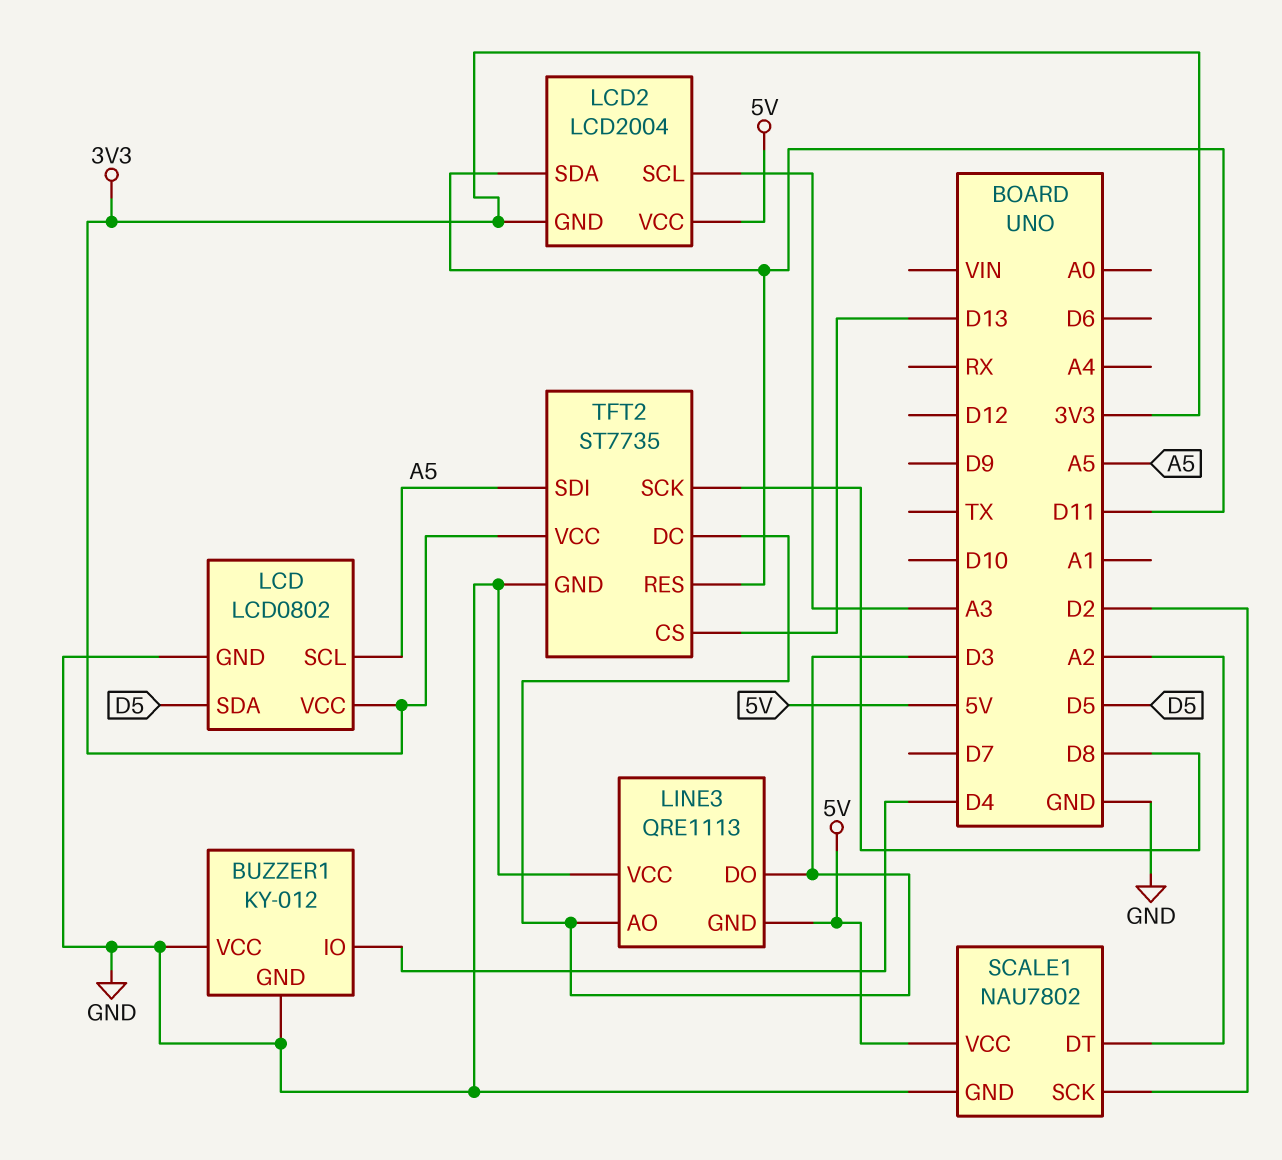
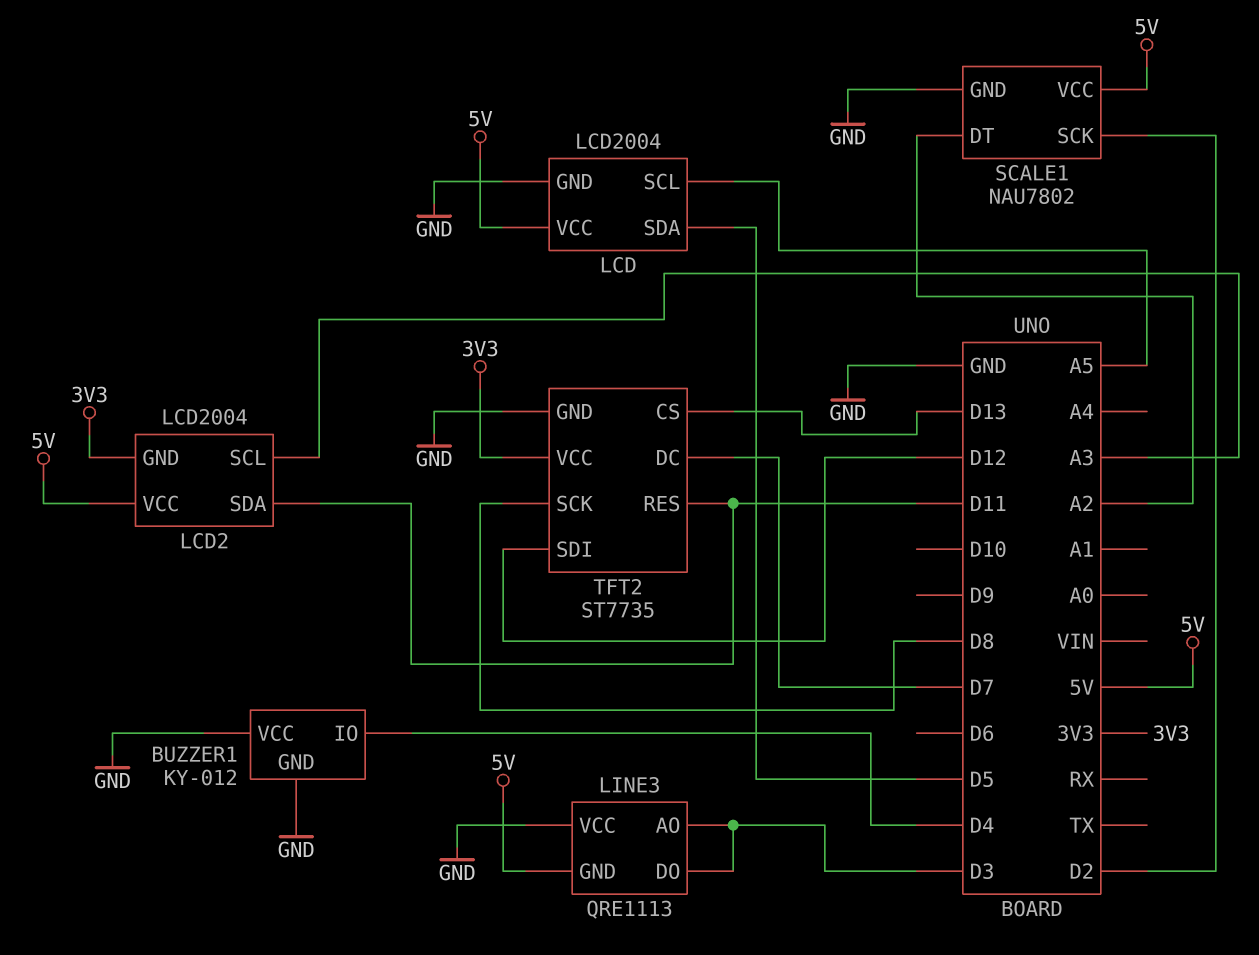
LCD: LCD0802 -> LCD2004
LCD pin VCC: 3V3 -> 5V
TFT2 pin DC: D3 -> D7
TFT2 pin SDI: A5 -> D12

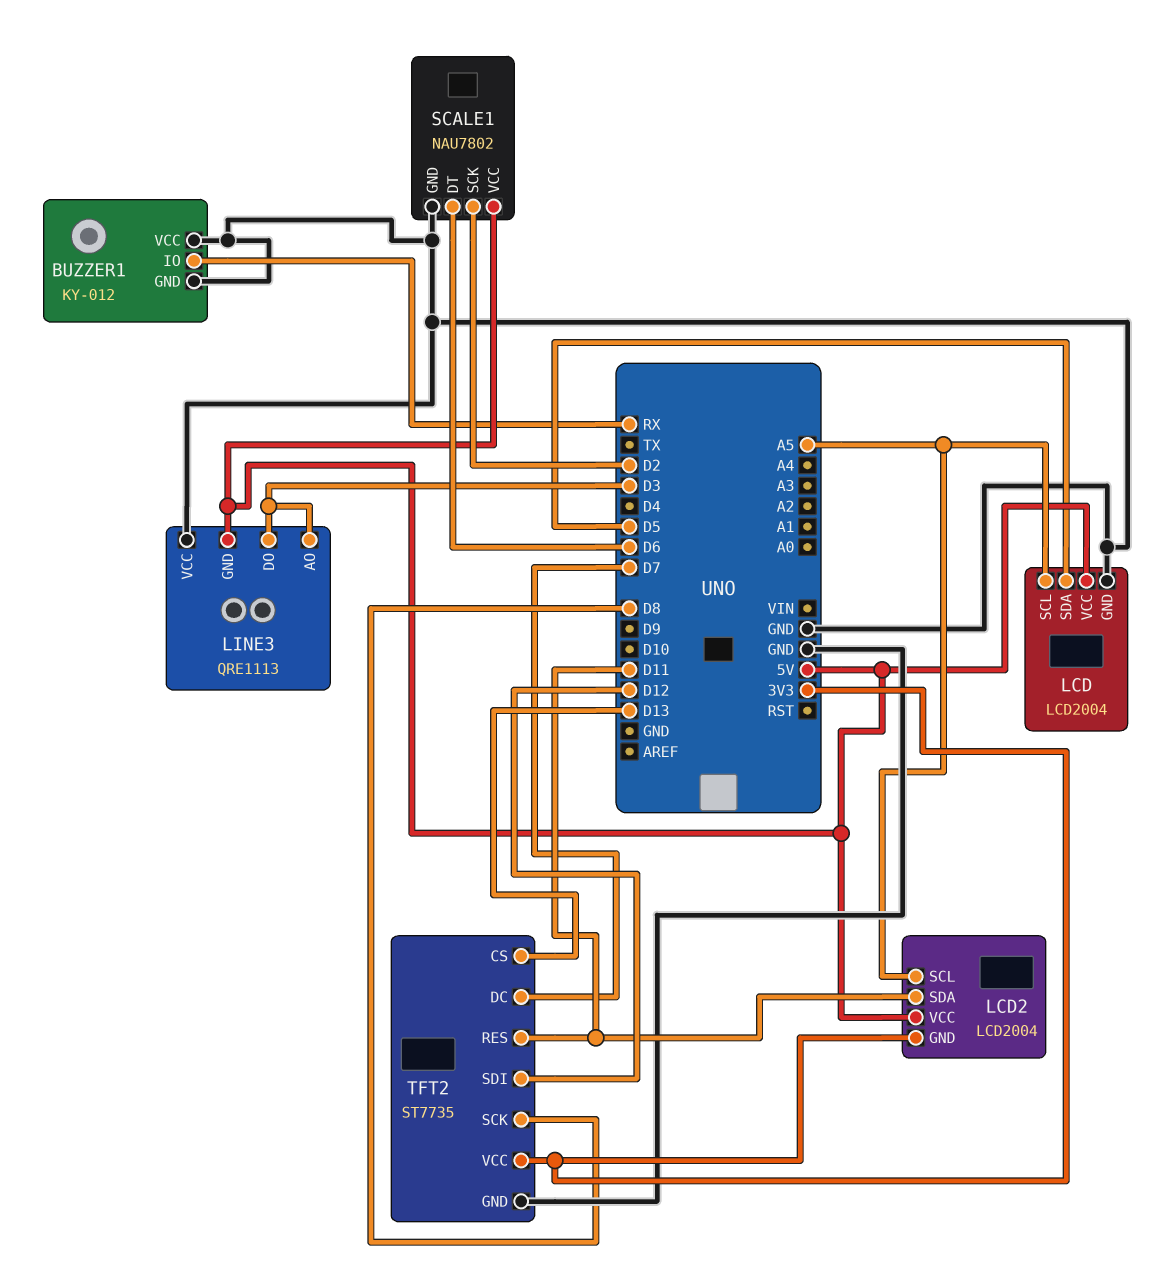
BUZZER1 pin IO: D4 -> RX
LCD2 pin SCL: A3 -> A5
SCALE1 pin DT: A2 -> D6

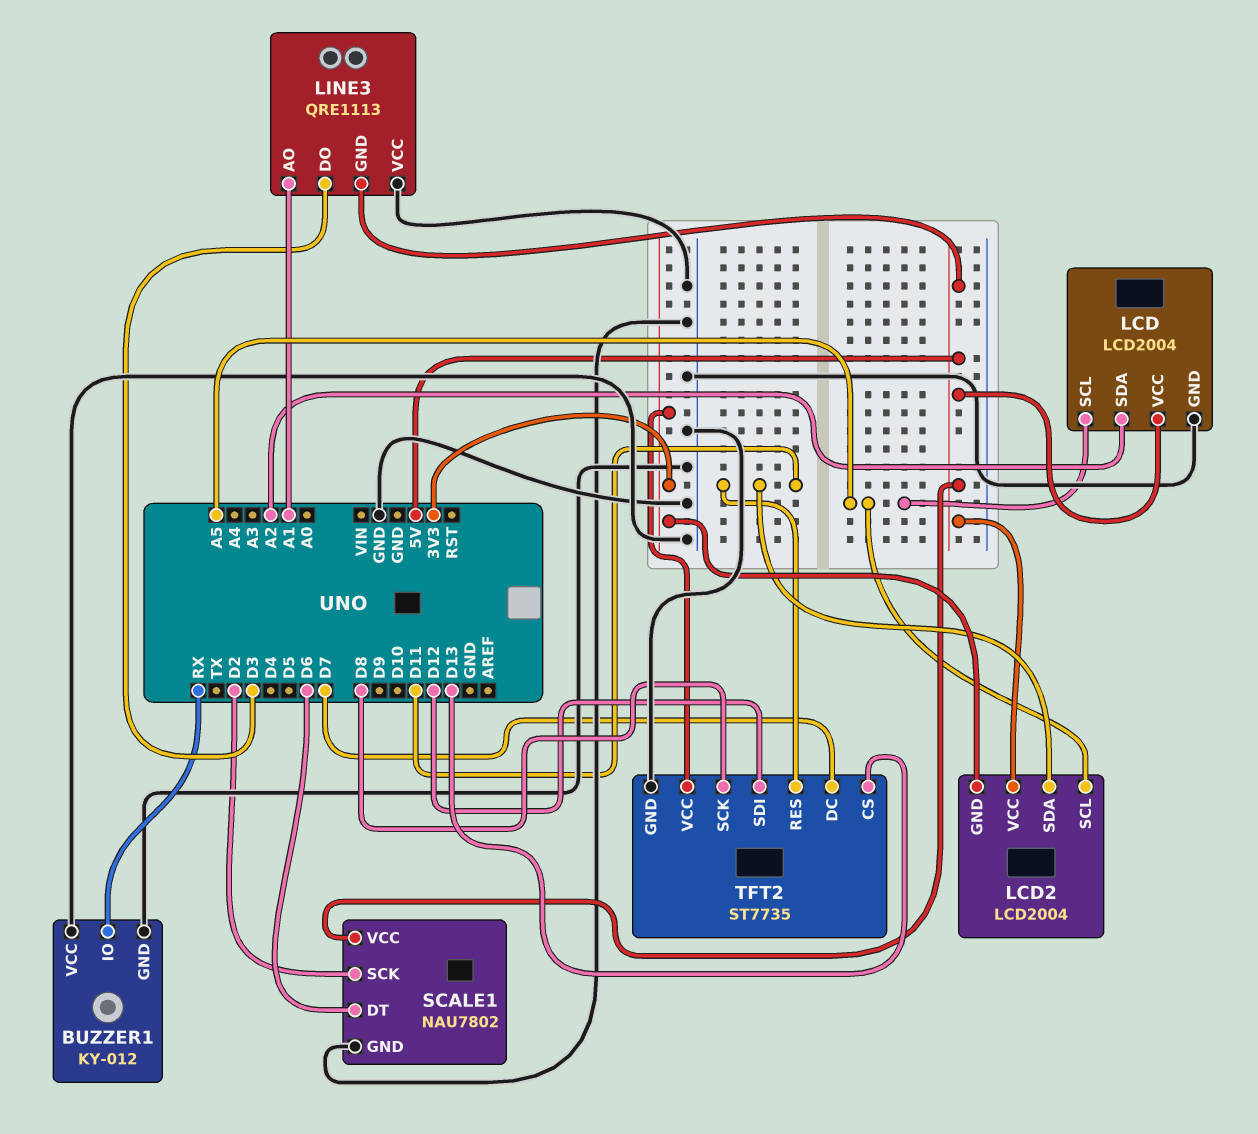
LCD pin SDA: D5 -> A2
LINE3 pin AO: D3 -> A1

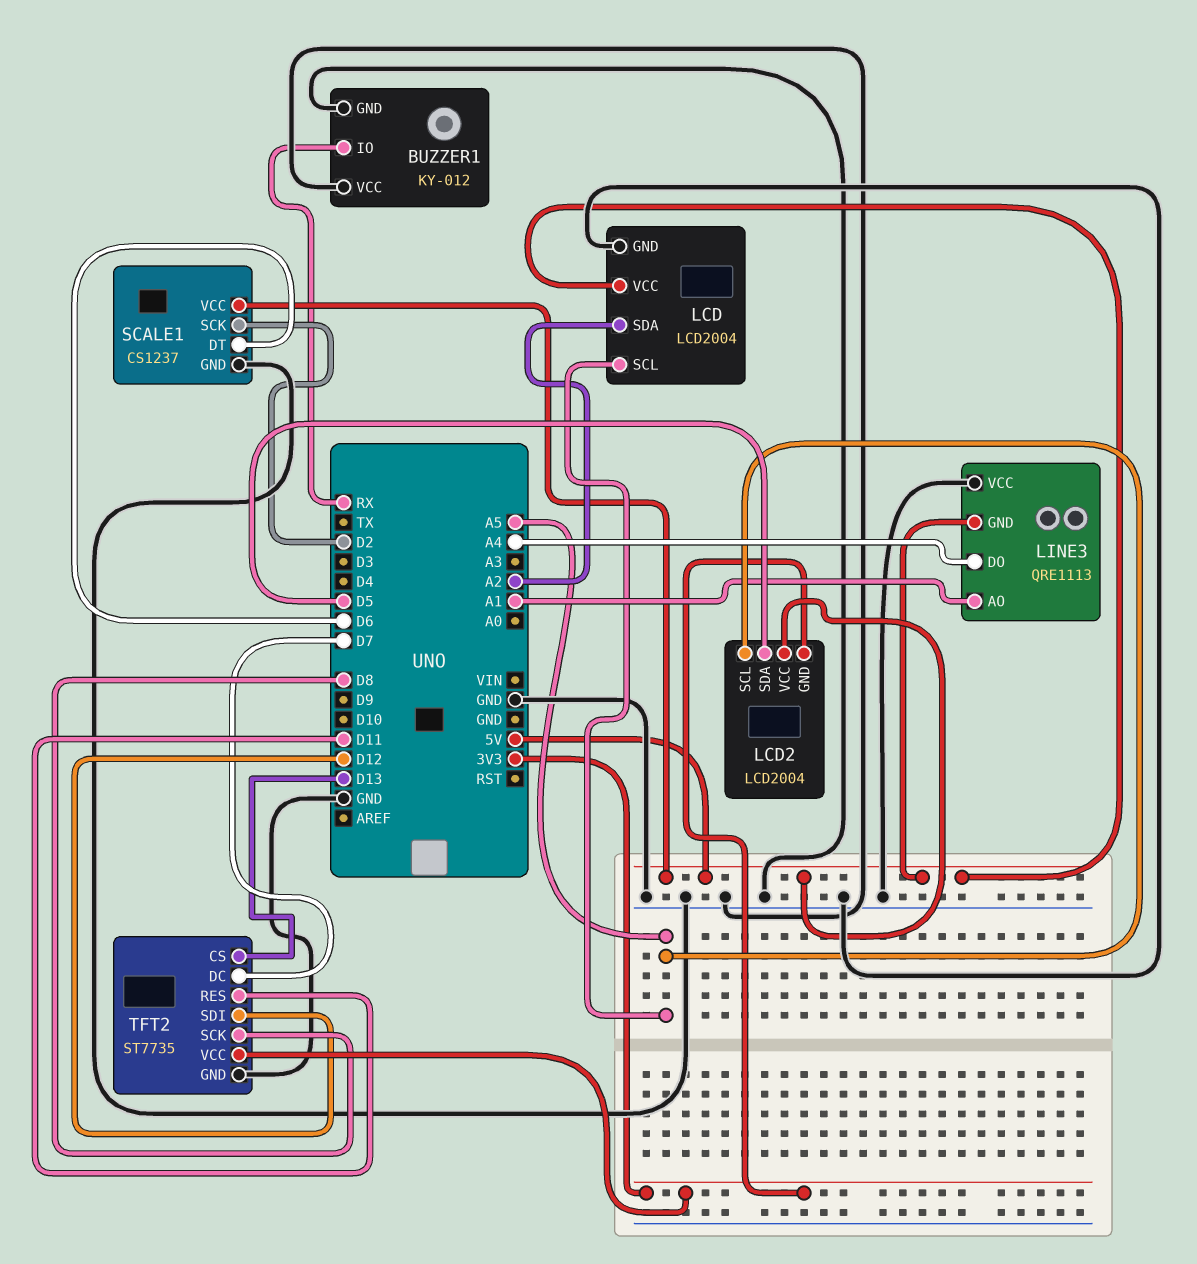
LCD2 pin SDA: D11 -> D5
LINE3 pin DO: D3 -> A4
SCALE1: NAU7802 -> CS1237

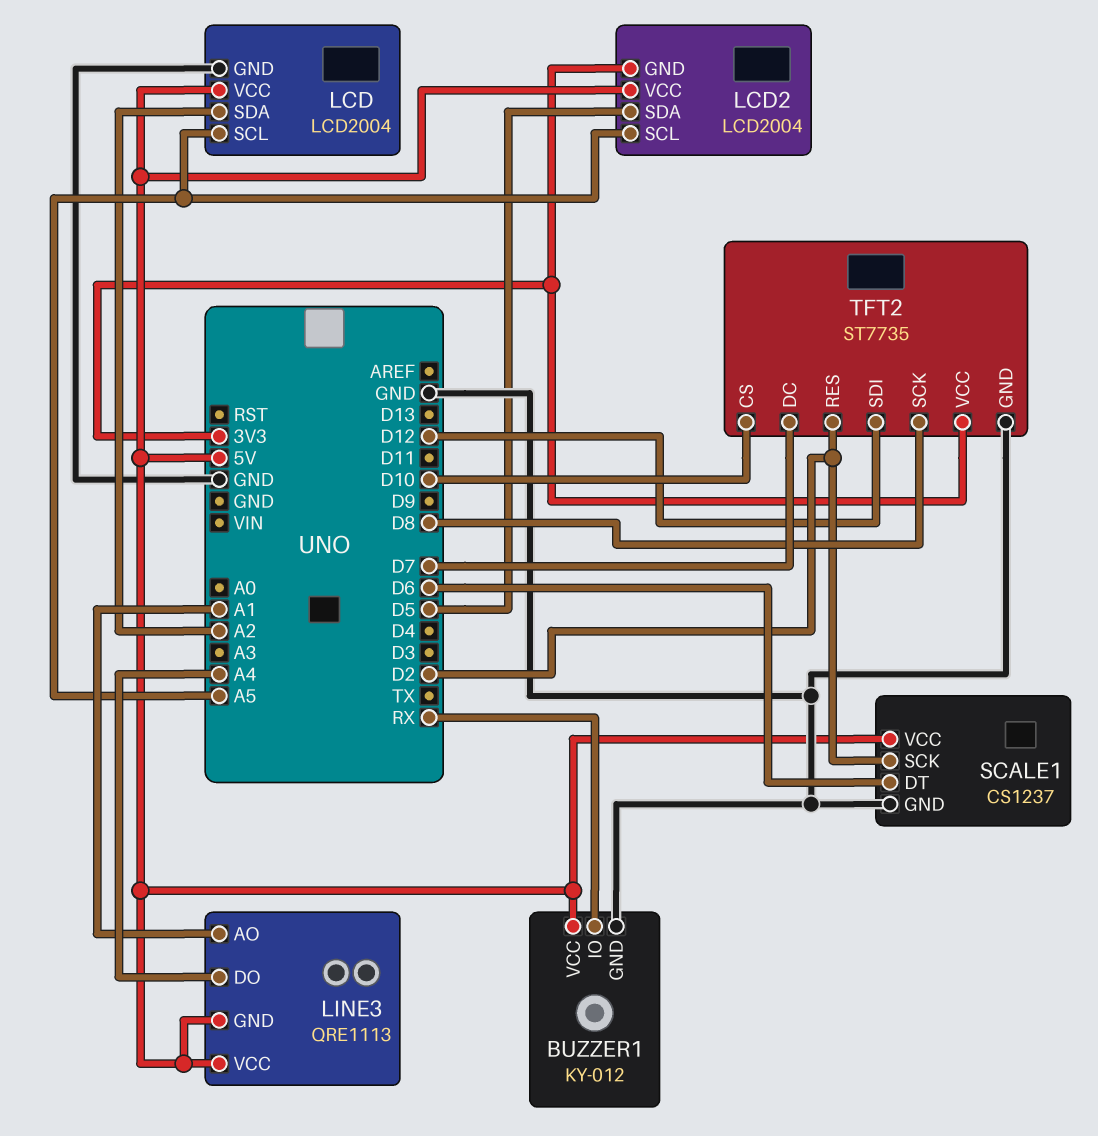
BUZZER1 pin VCC: GND -> 5V
LINE3 pin VCC: GND -> 5V
TFT2 pin CS: D13 -> D10
TFT2 pin RES: D11 -> D2

